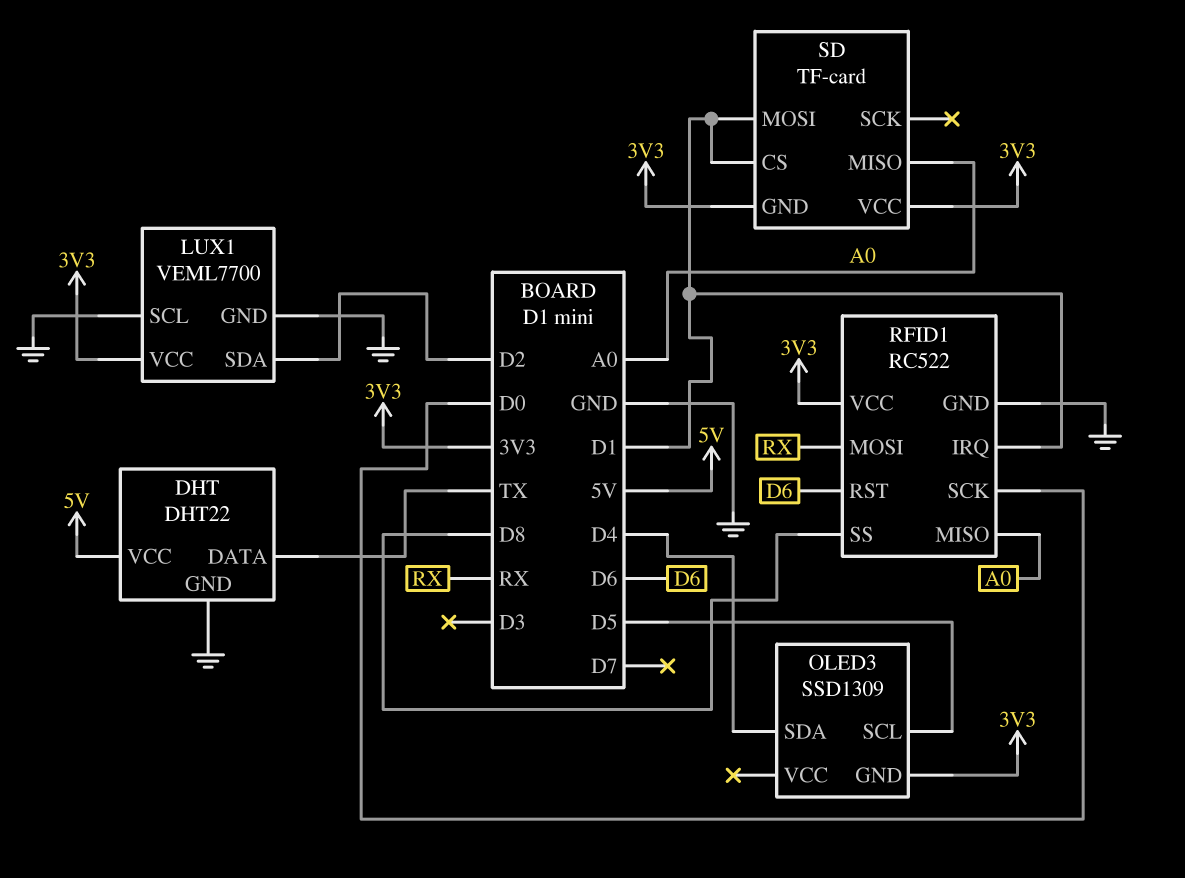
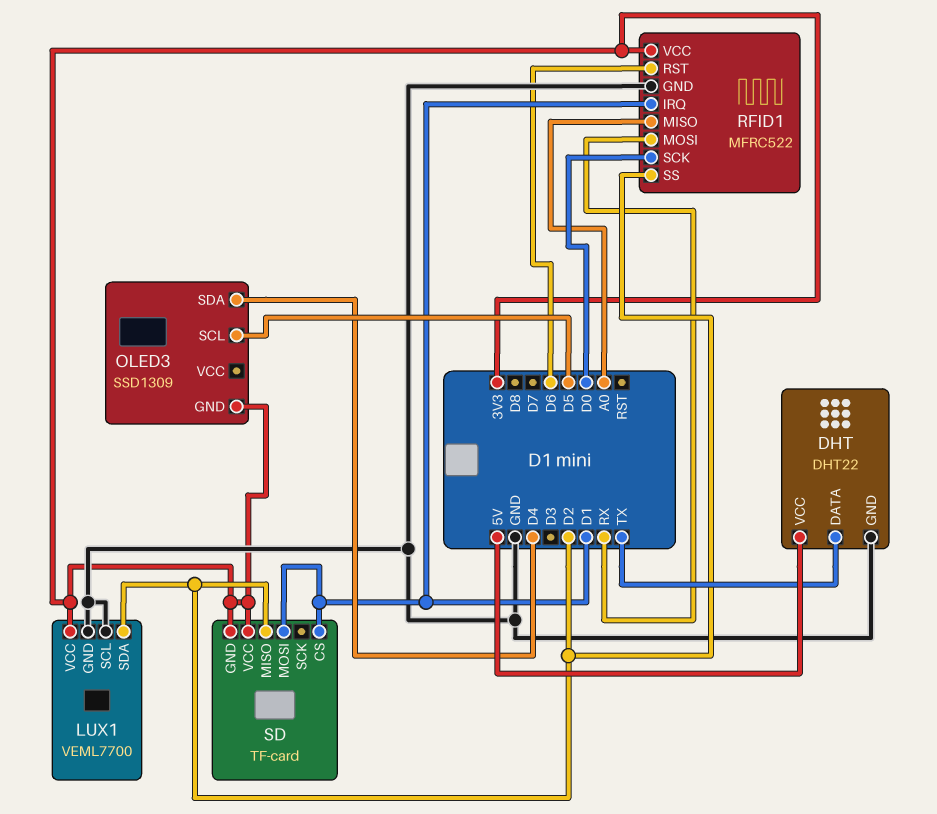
RFID1: RC522 -> MFRC522
RFID1 pin SS: D8 -> D2
SD pin MISO: A0 -> D2

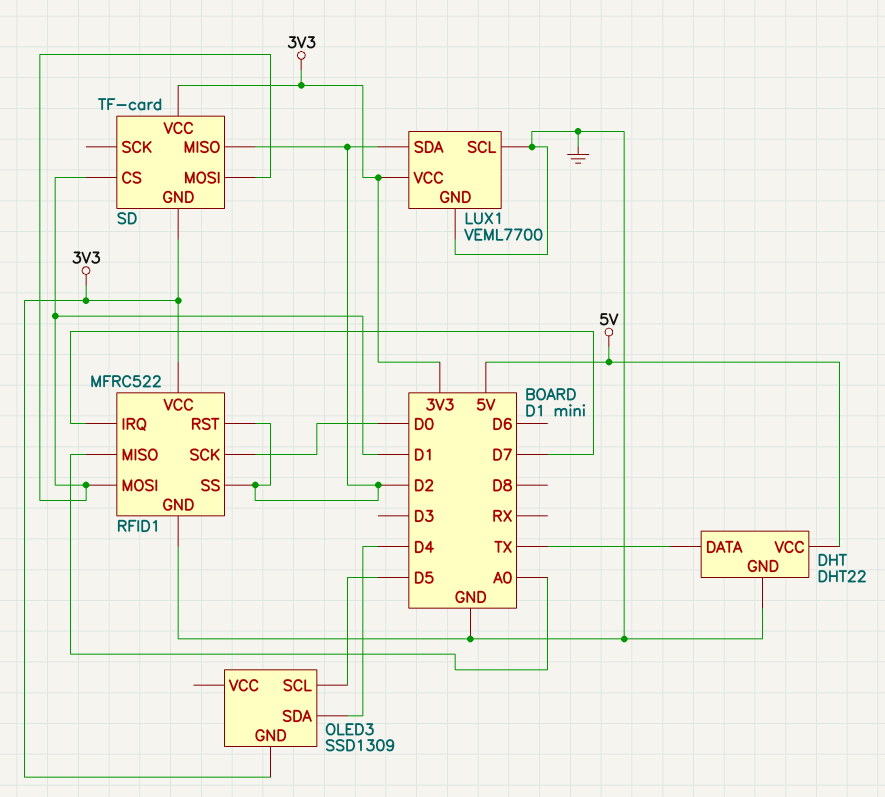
RFID1 pin IRQ: D1 -> D7
RFID1 pin MOSI: RX -> D1
RFID1 pin RST: D6 -> D2

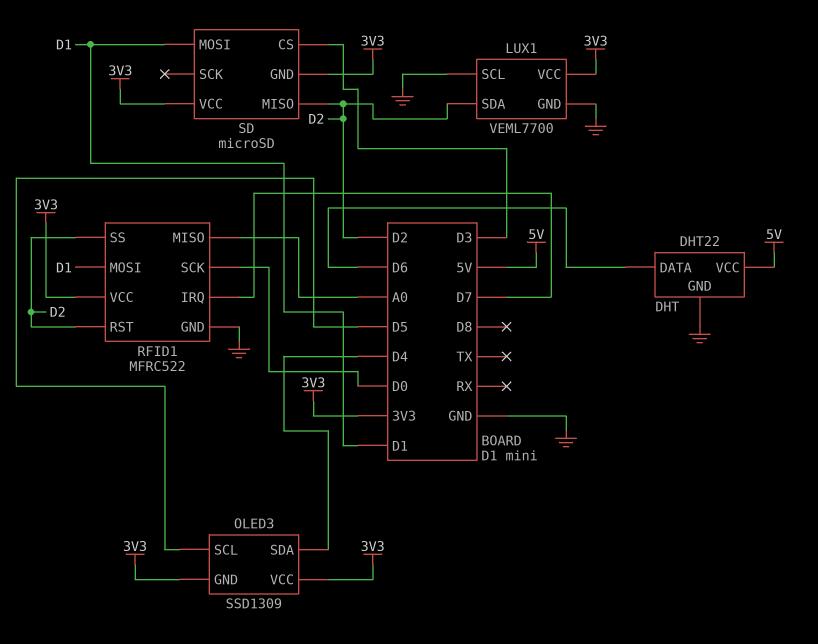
DHT pin DATA: TX -> D6
OLED3 pin VCC: none -> 3V3
SD: TF-card -> microSD
SD pin CS: D1 -> D3

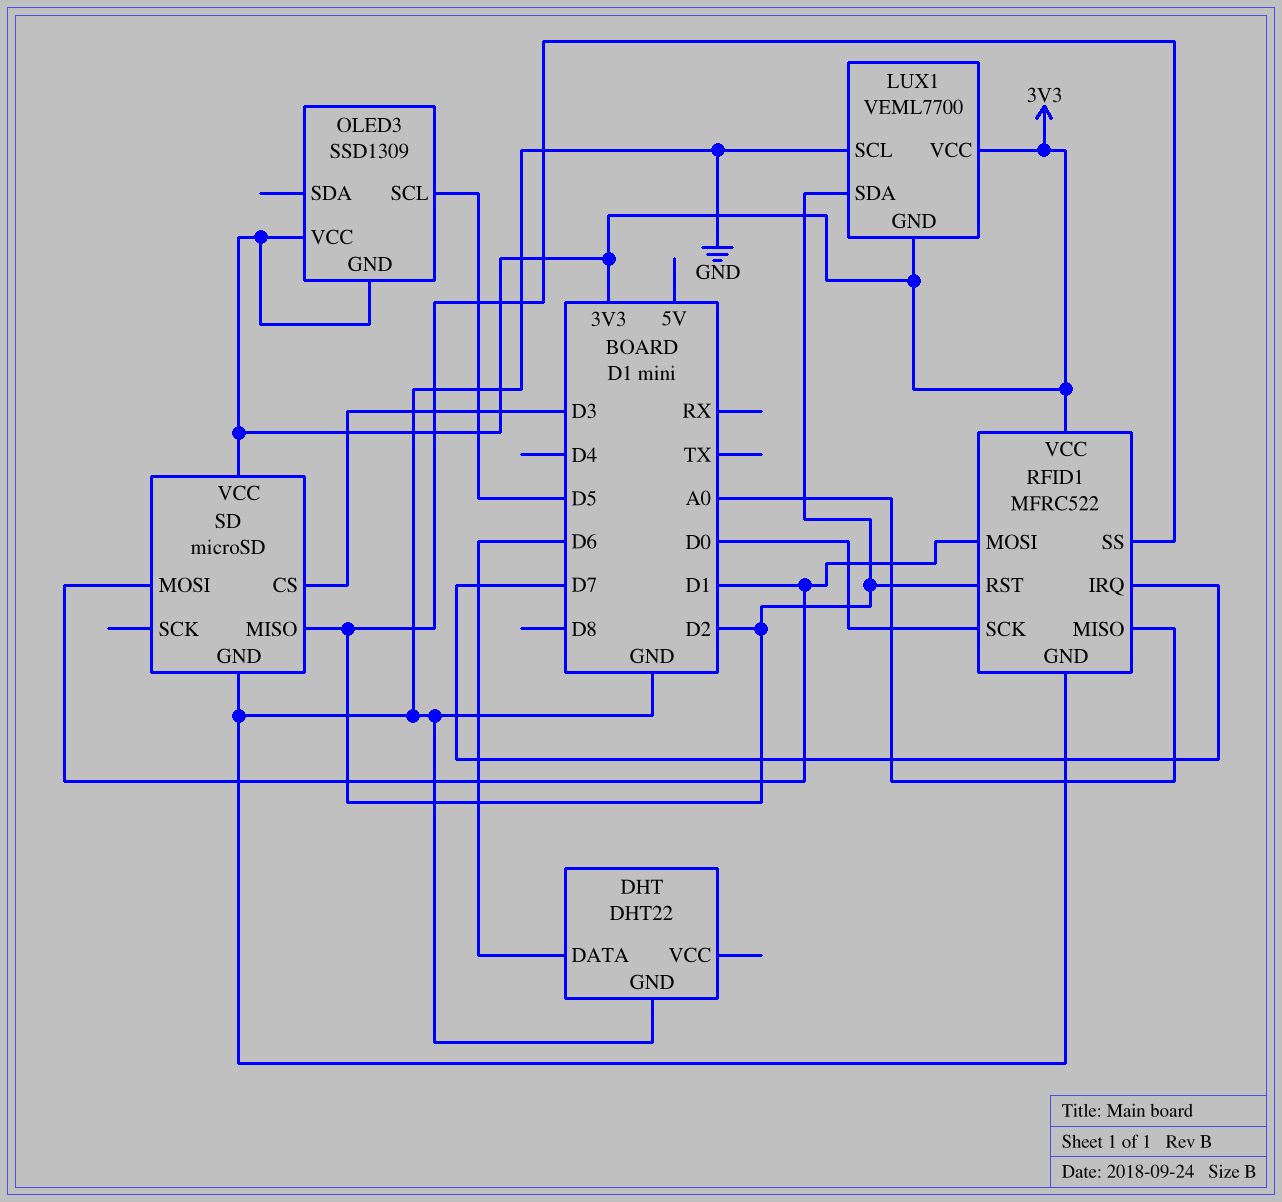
DHT pin VCC: 5V -> none
LUX1 pin GND: GND -> 3V3
OLED3 pin SDA: D4 -> none
SD pin GND: 3V3 -> GND

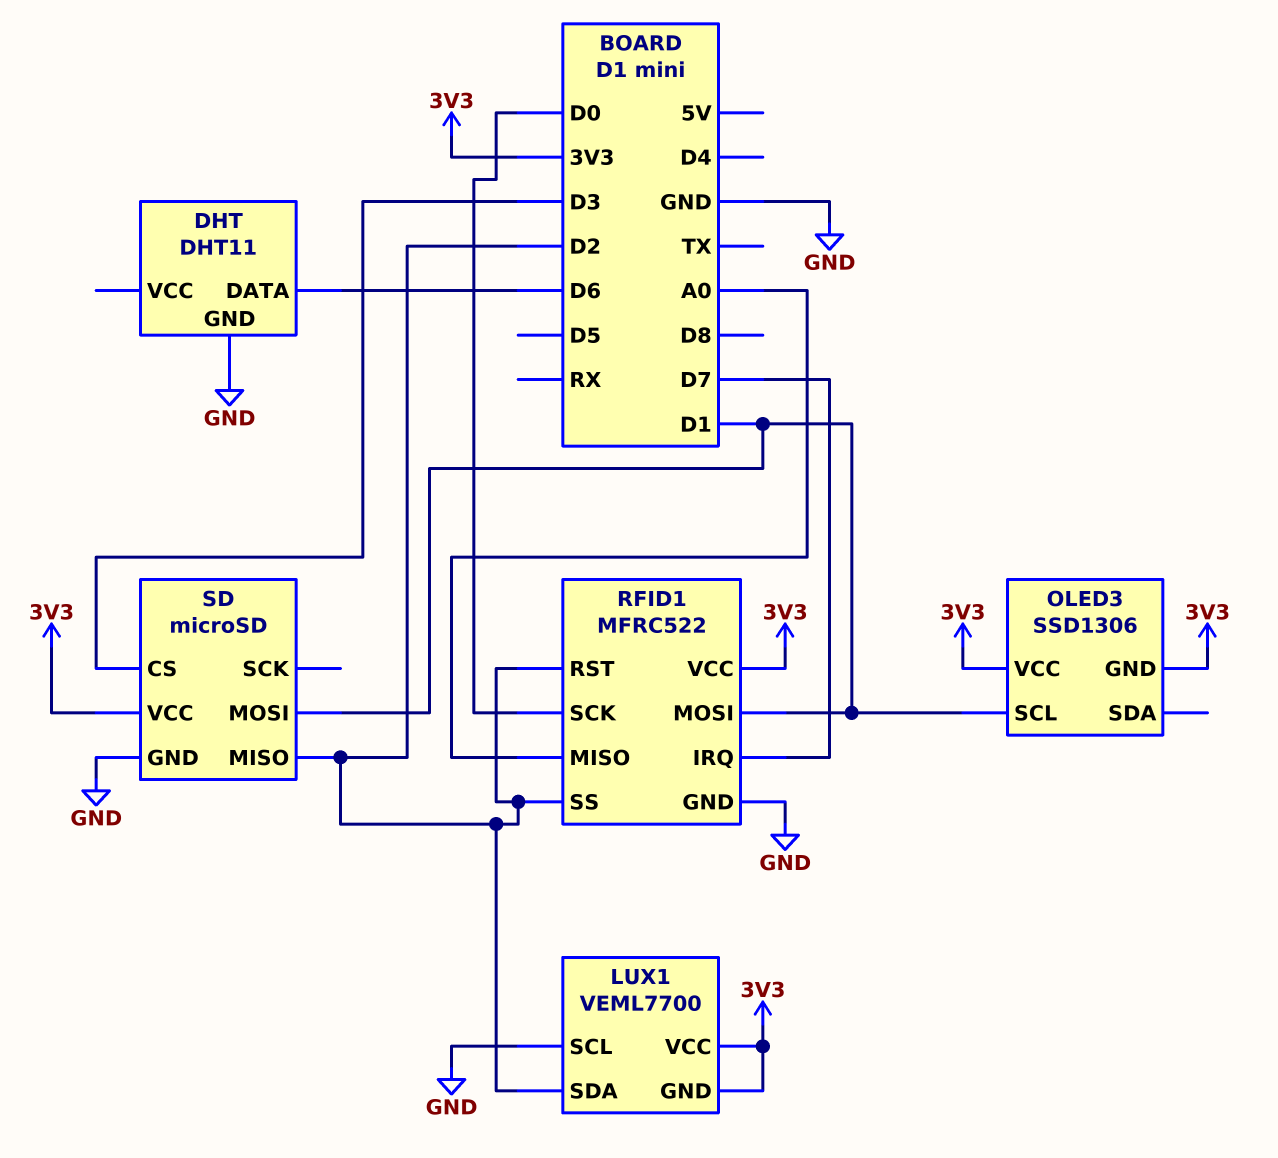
DHT: DHT22 -> DHT11
OLED3: SSD1309 -> SSD1306
OLED3 pin SCL: D5 -> D1

